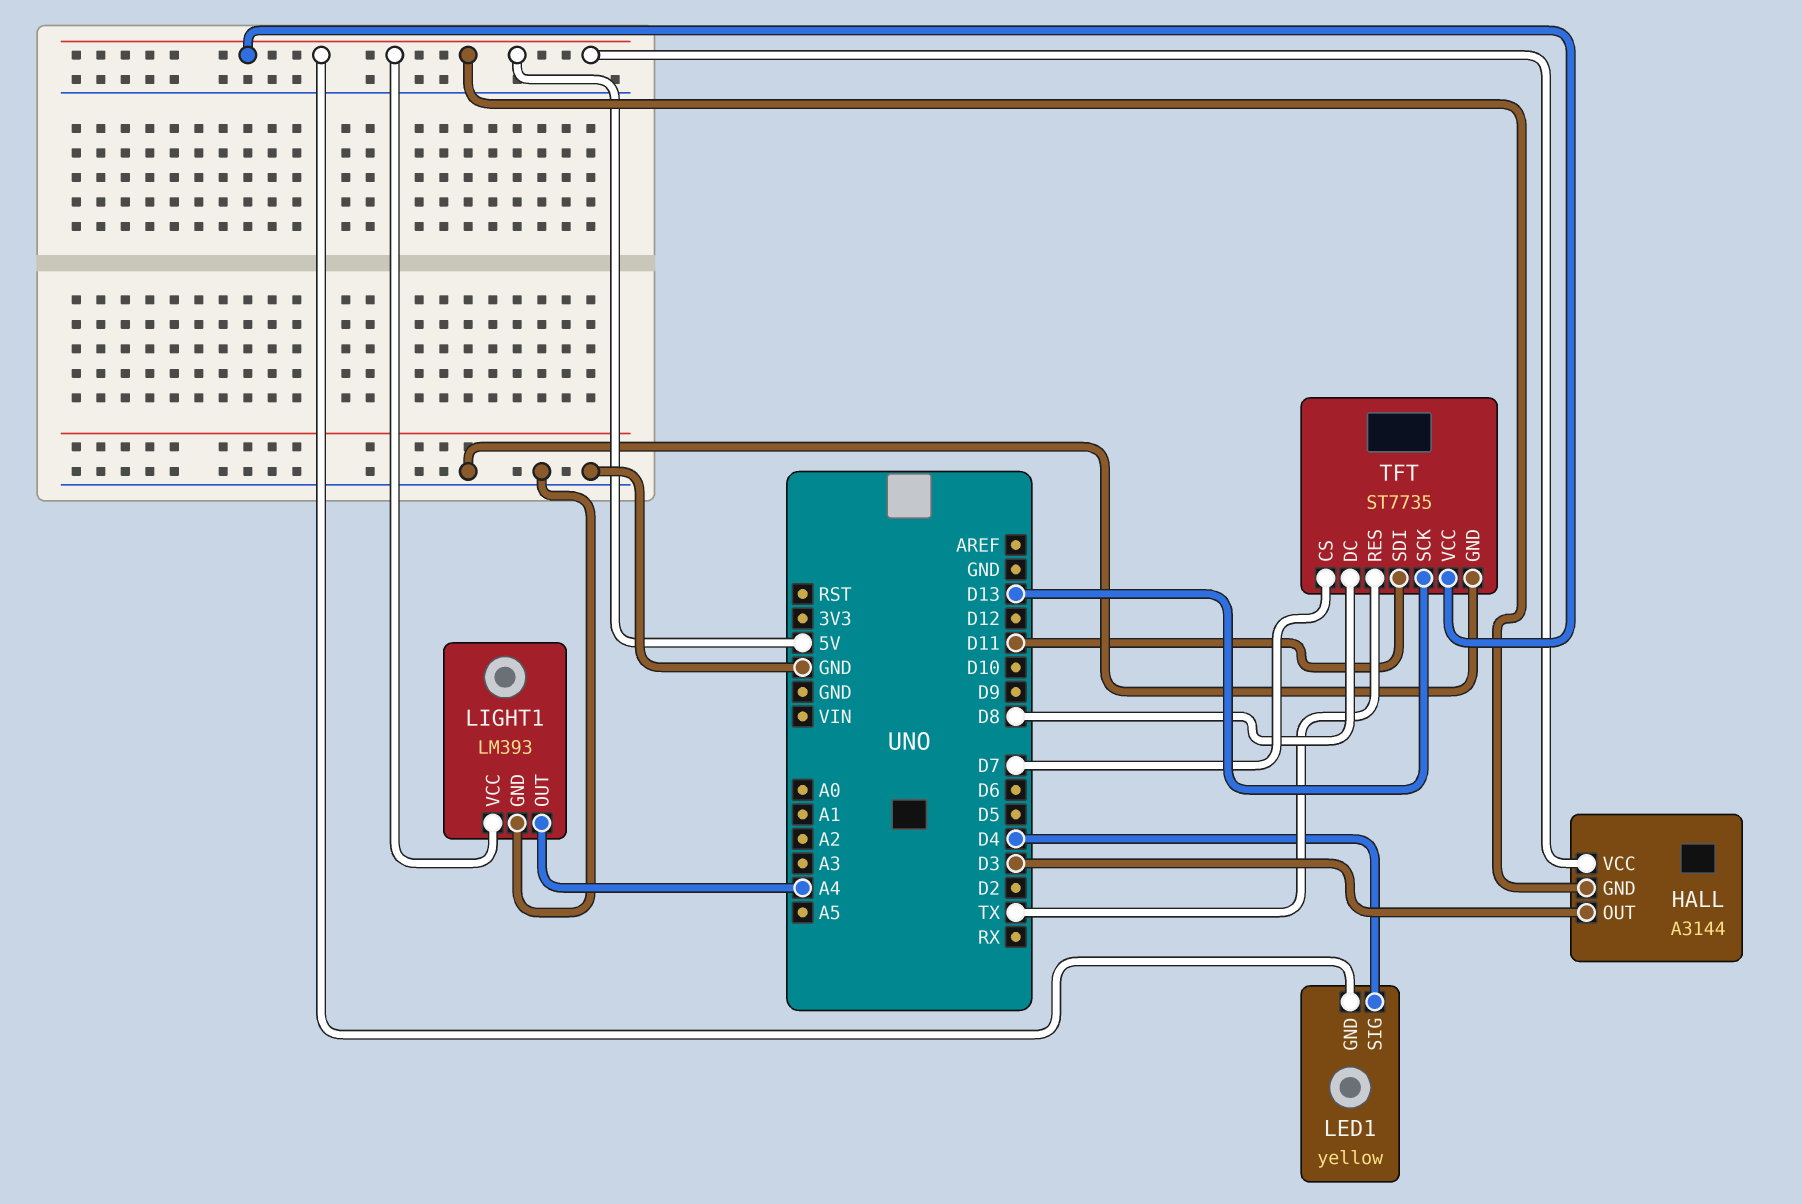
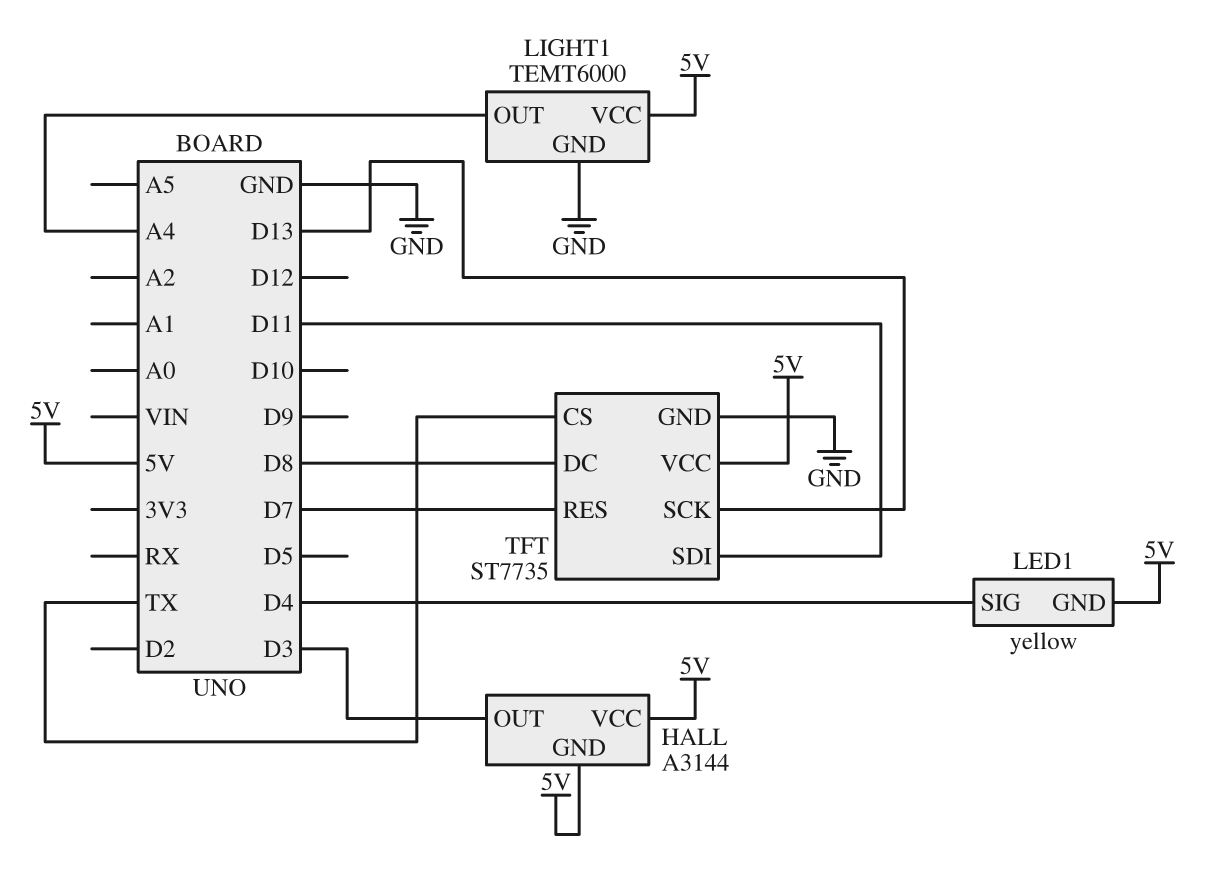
LIGHT1: LM393 -> TEMT6000
TFT pin CS: D7 -> TX
TFT pin RES: TX -> D7

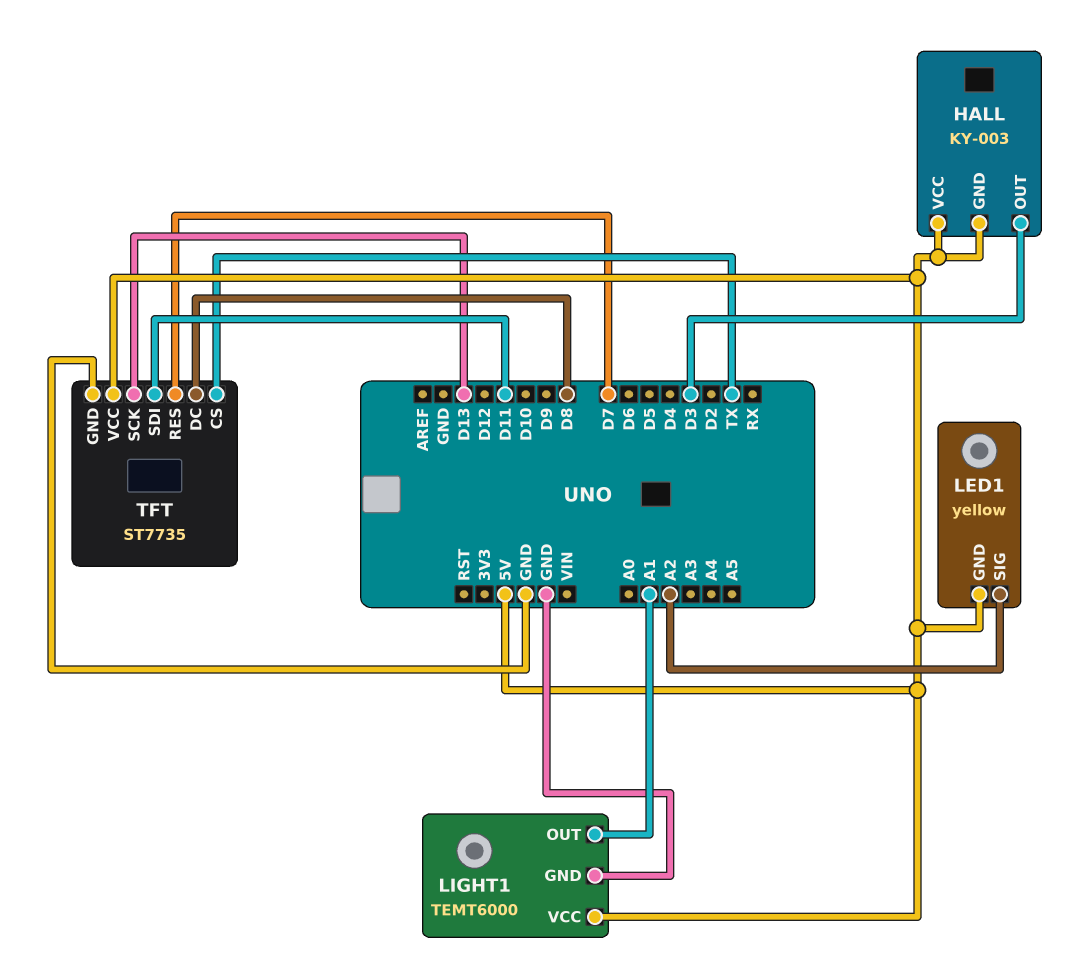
HALL: A3144 -> KY-003
LED1 pin SIG: D4 -> A2
LIGHT1 pin OUT: A4 -> A1

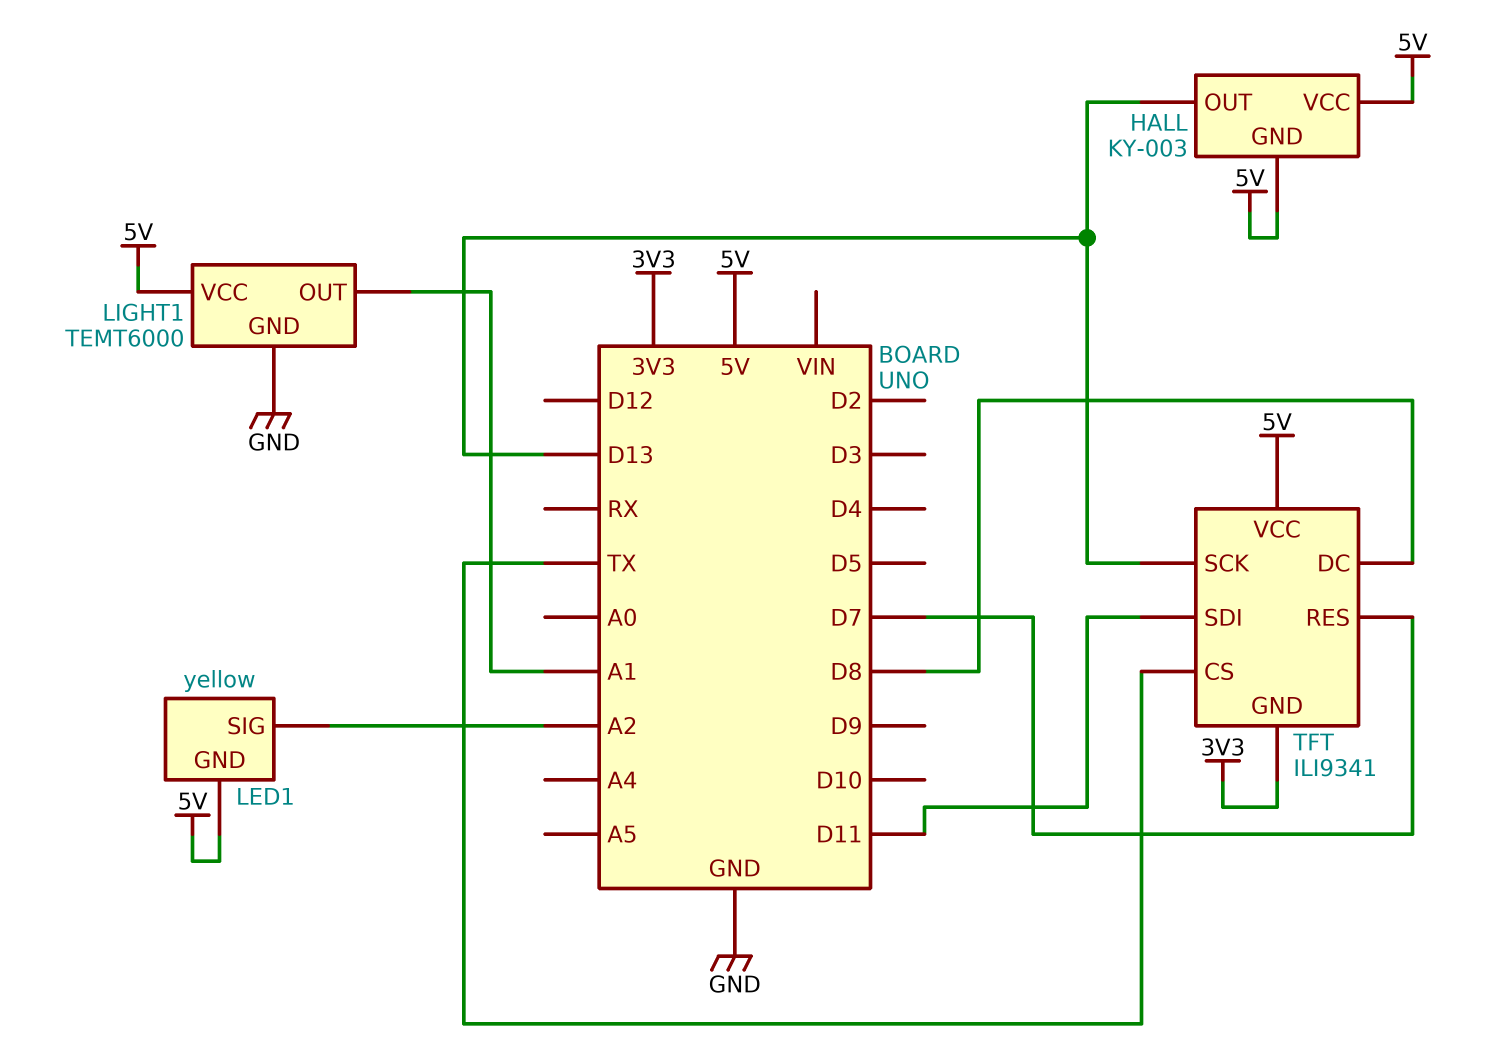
HALL pin OUT: D3 -> D13
TFT: ST7735 -> ILI9341
TFT pin GND: GND -> 3V3

